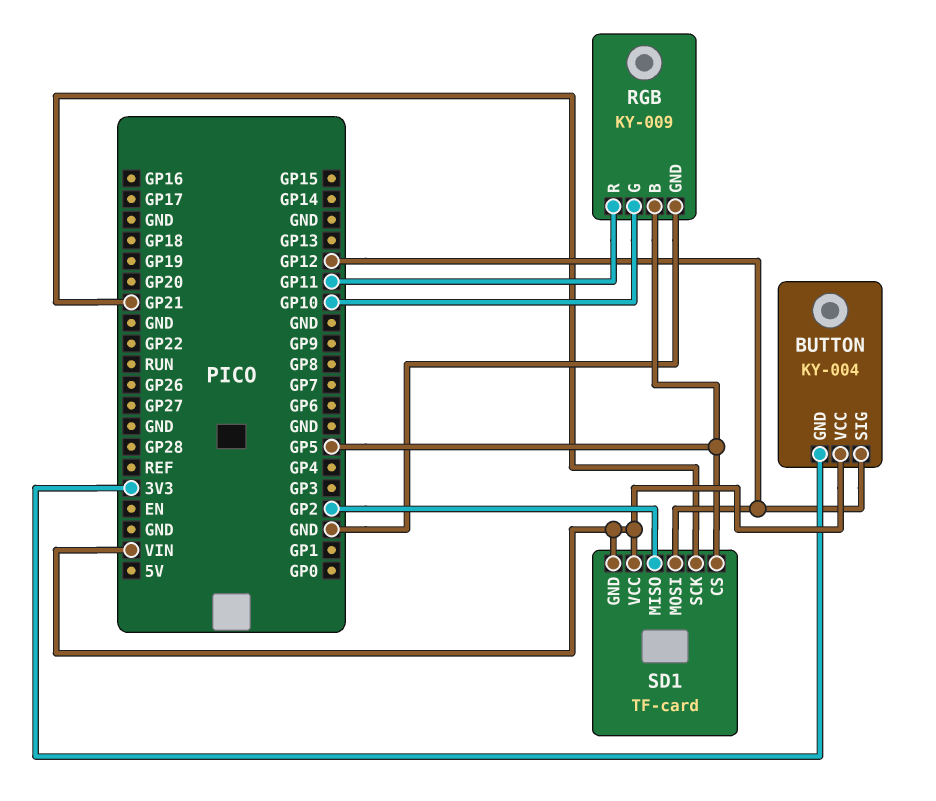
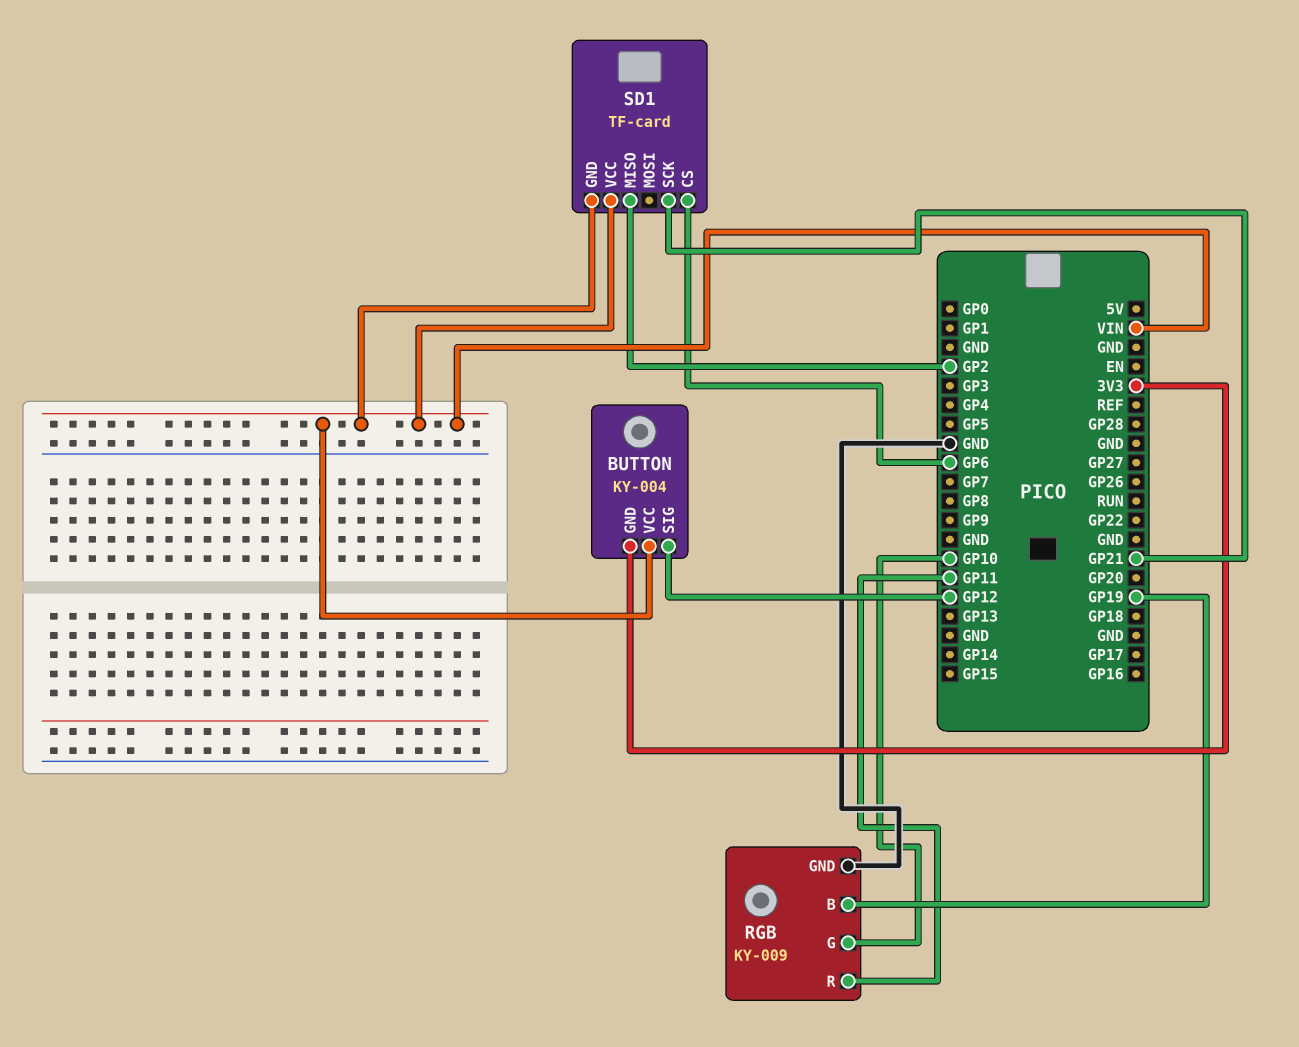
RGB pin B: GP5 -> GP19
SD1 pin CS: GP5 -> GP6
SD1 pin MOSI: GP12 -> none

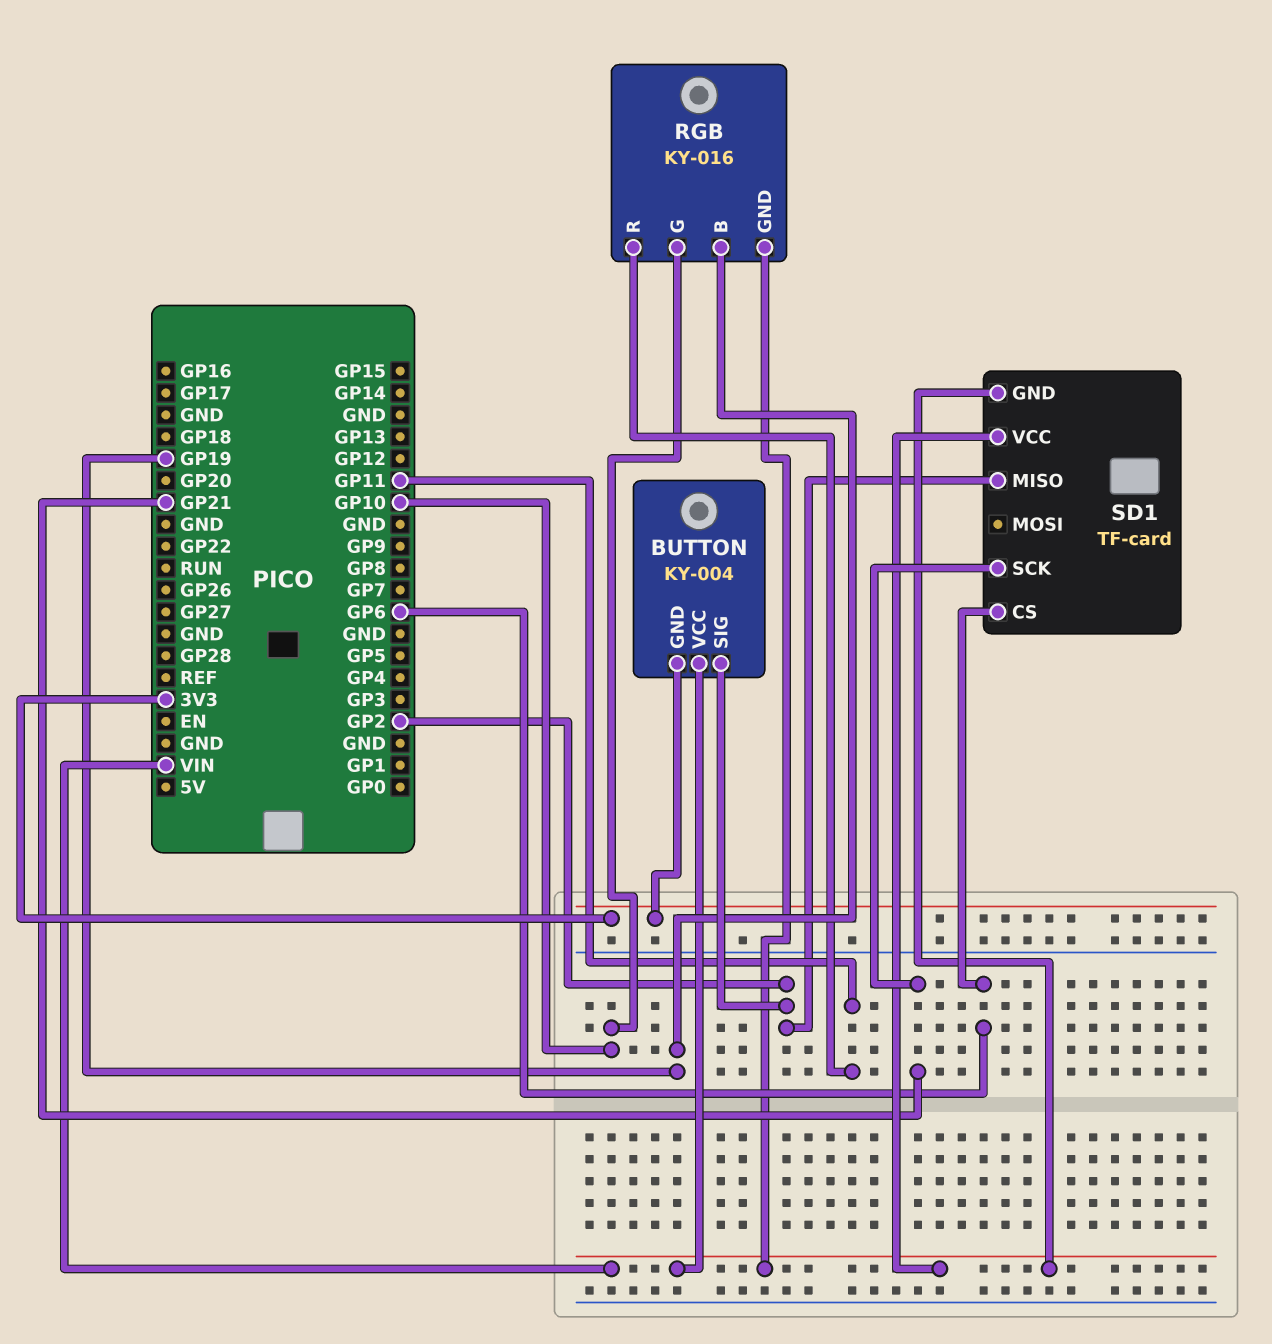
BUTTON pin SIG: GP12 -> GP2
RGB: KY-009 -> KY-016
RGB pin GND: GND -> VIN

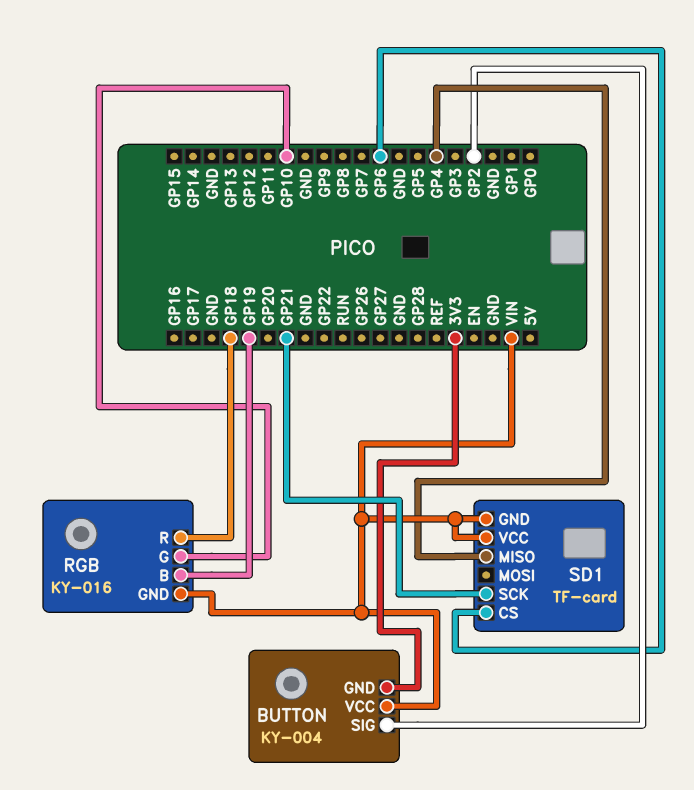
RGB pin R: GP11 -> GP18
SD1 pin MISO: GP2 -> GP4

